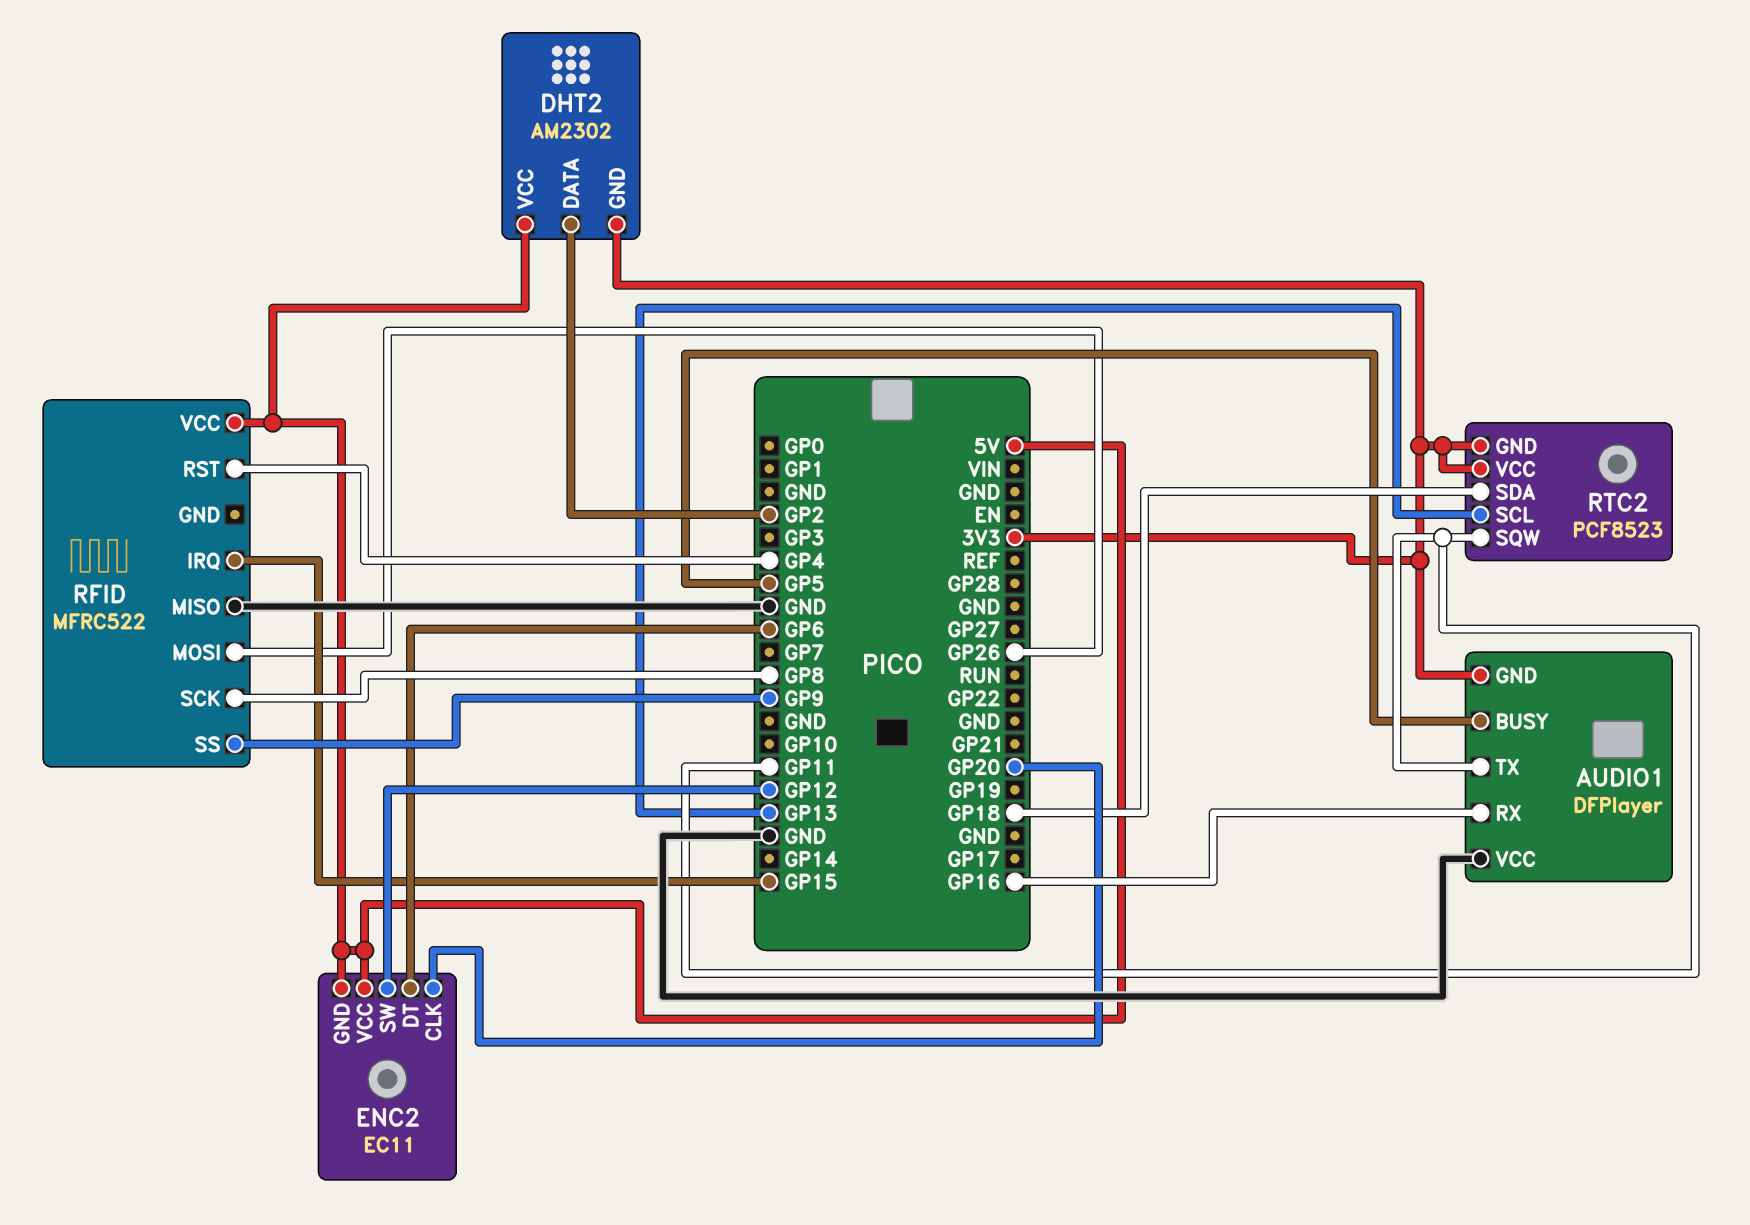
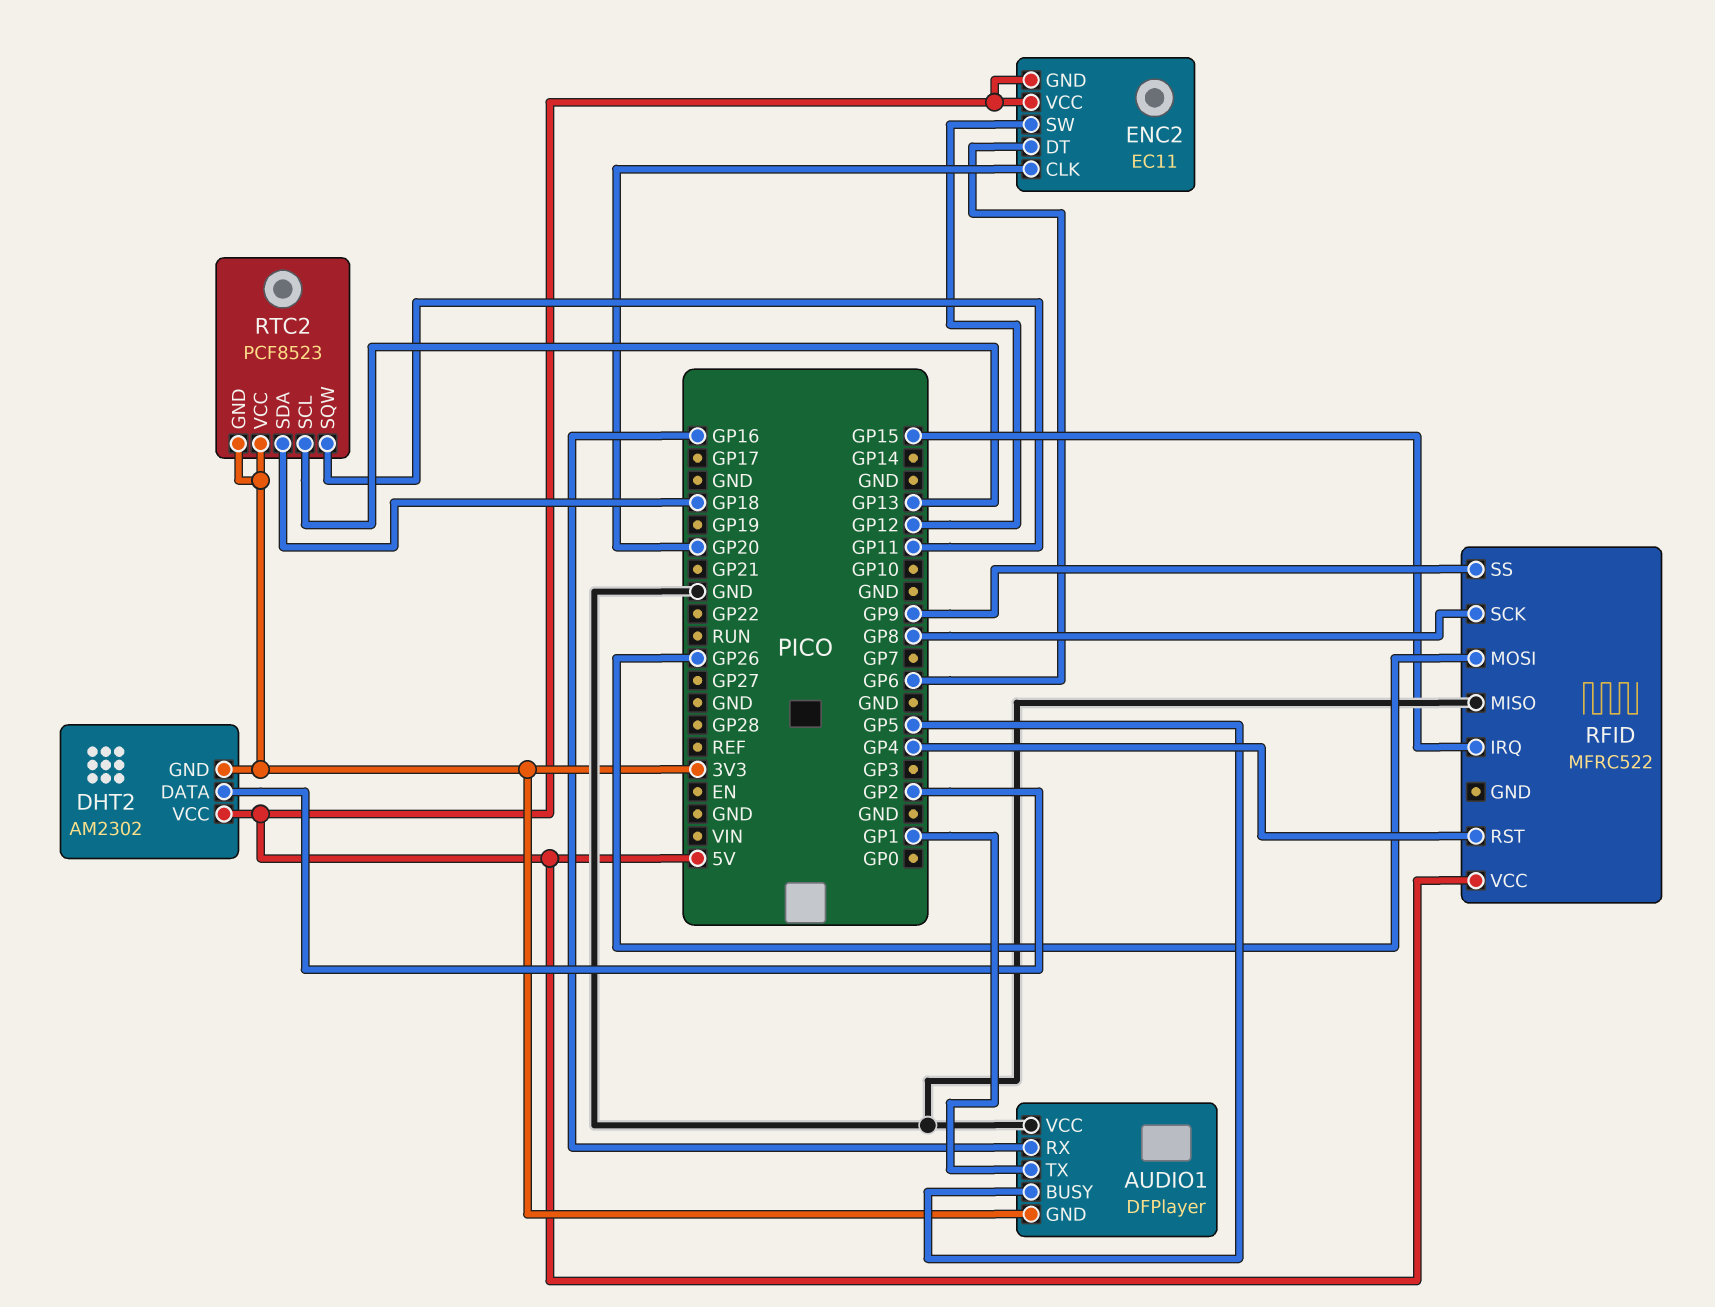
AUDIO1 pin TX: GP11 -> GP1

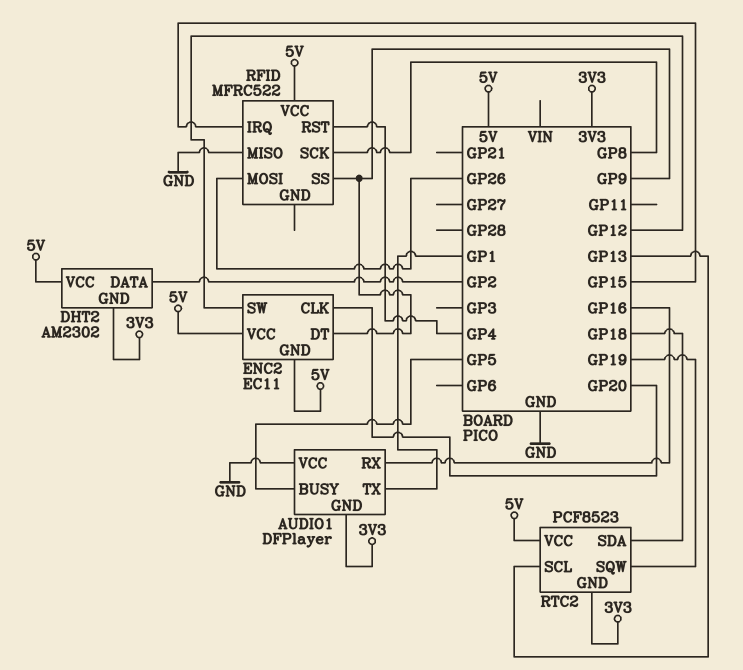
ENC2 pin DT: GP6 -> GP9
RTC2 pin SQW: GP11 -> GP19
RTC2 pin VCC: 3V3 -> 5V

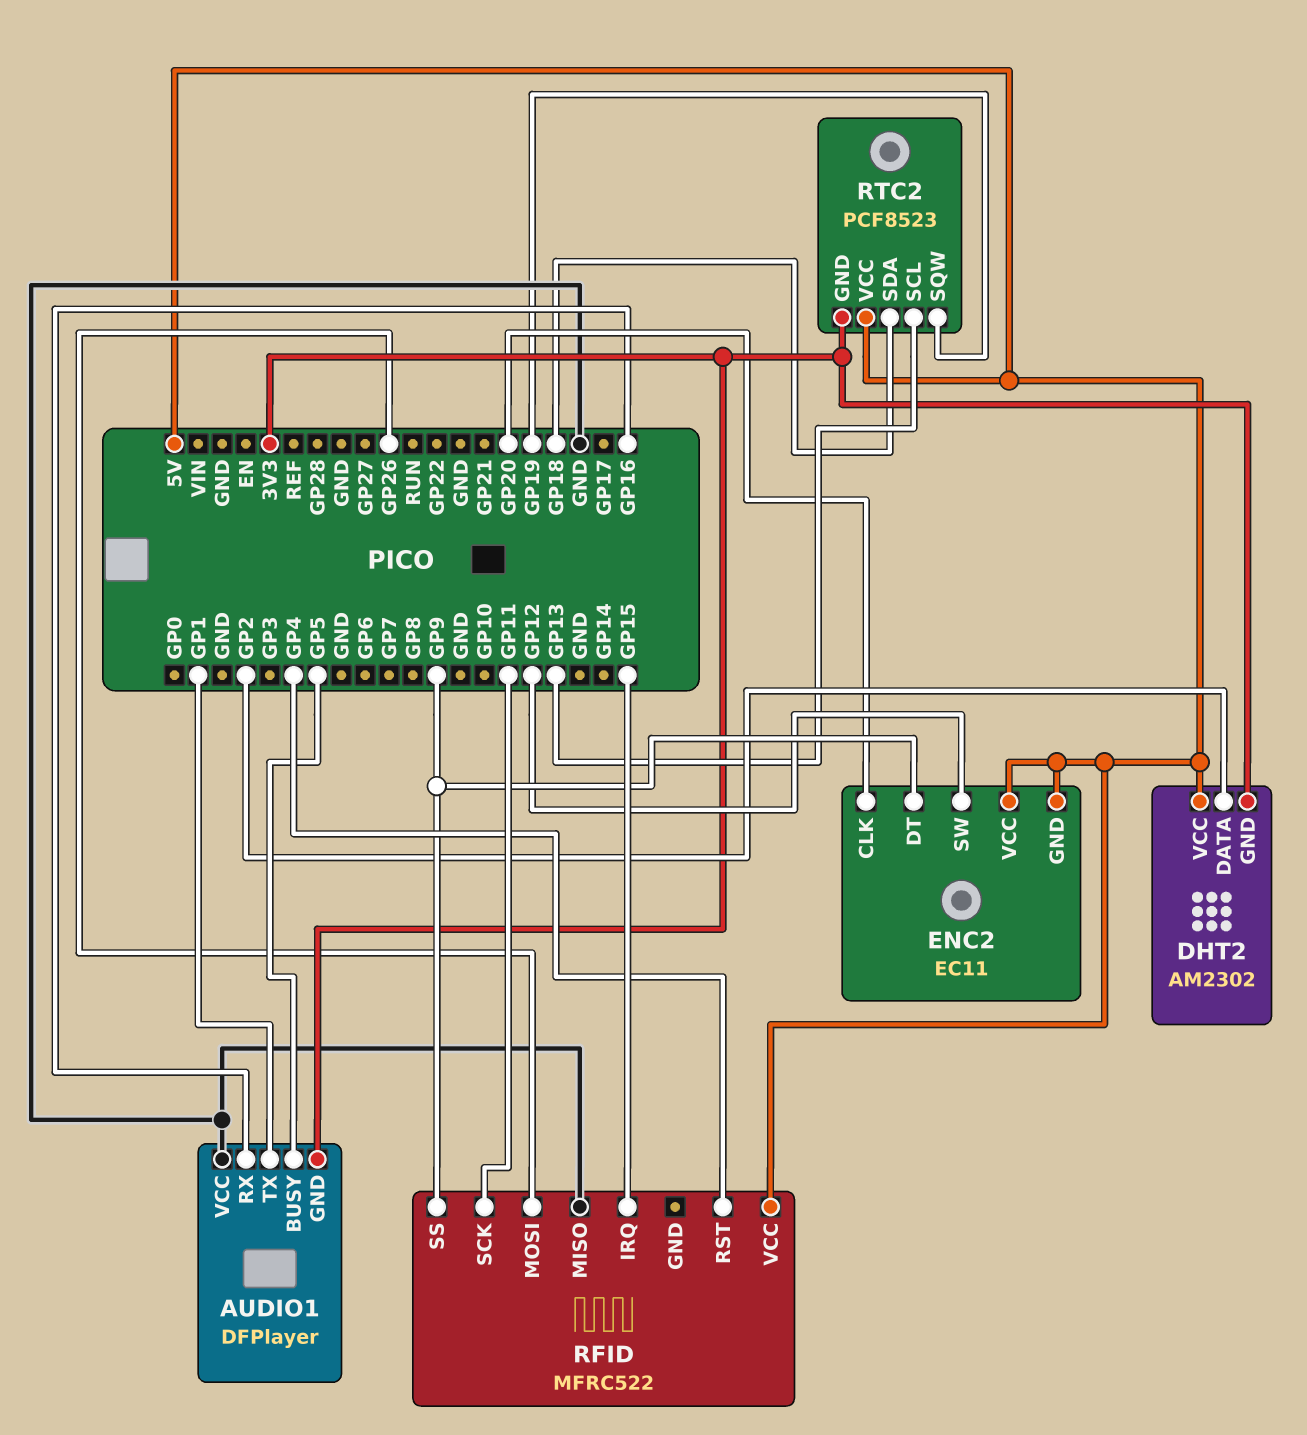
RFID pin SCK: GP8 -> GP11

